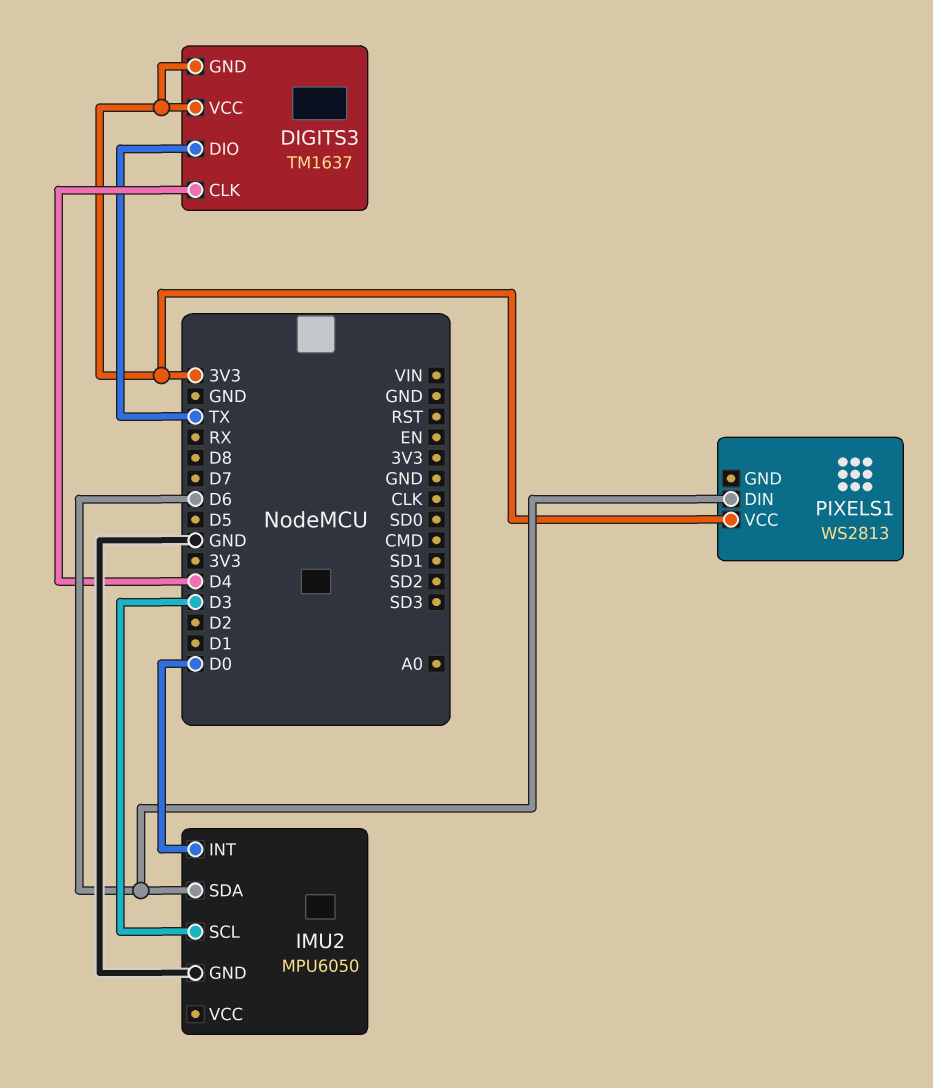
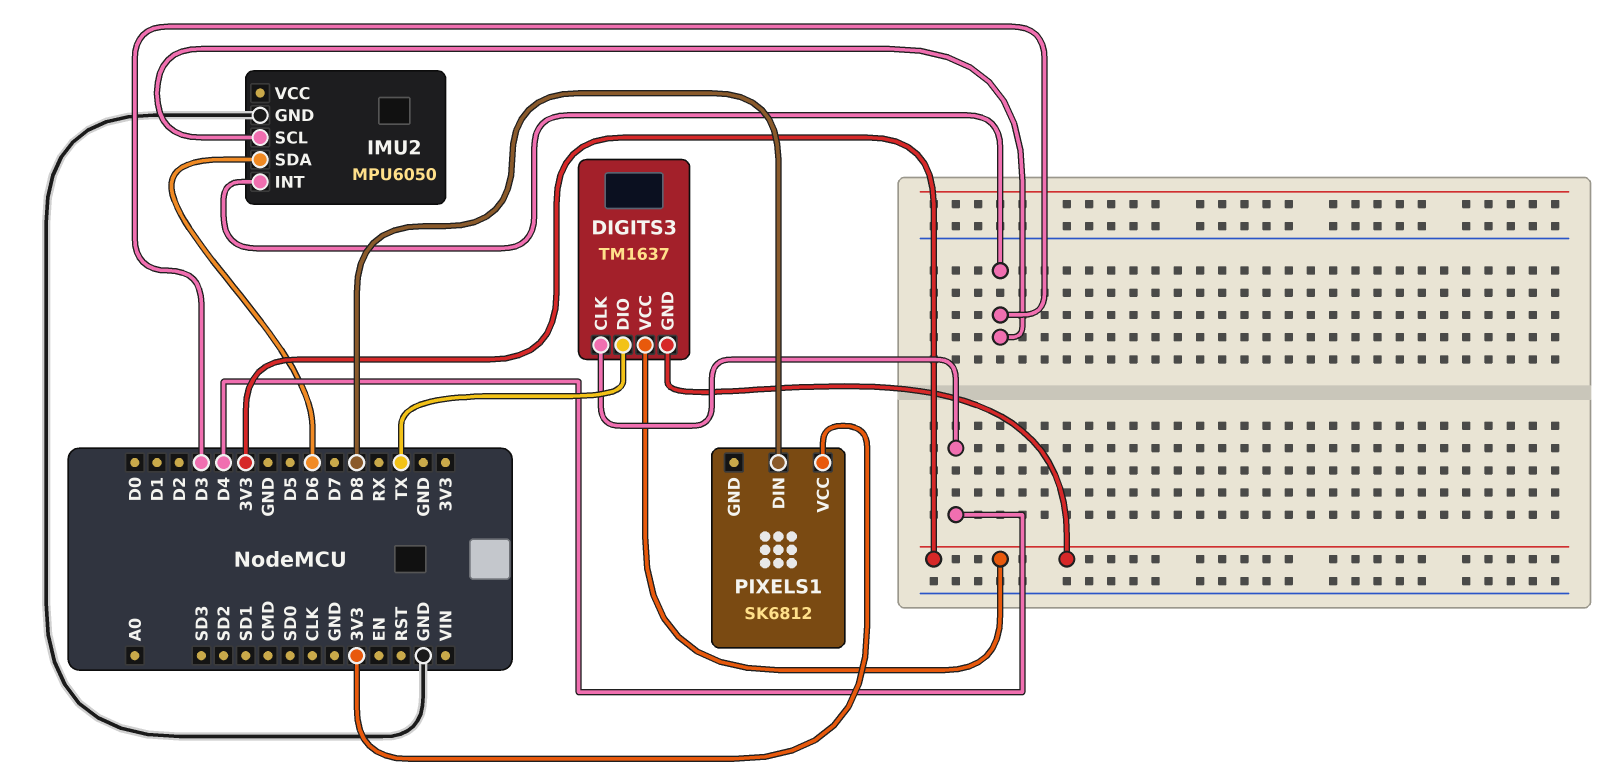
IMU2 pin INT: D0 -> D3
PIXELS1: WS2813 -> SK6812
PIXELS1 pin DIN: D6 -> D8

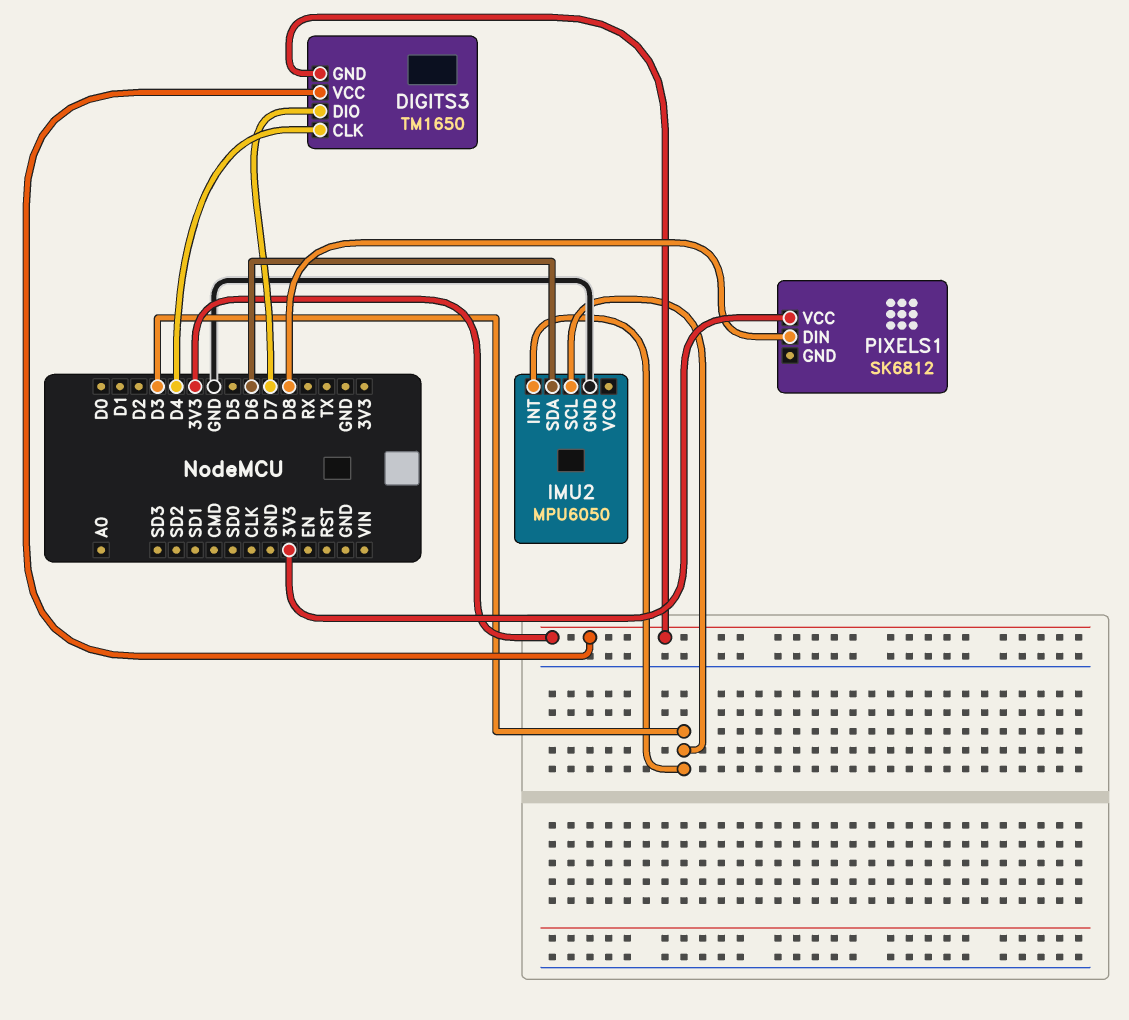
DIGITS3: TM1637 -> TM1650
DIGITS3 pin DIO: TX -> D7

